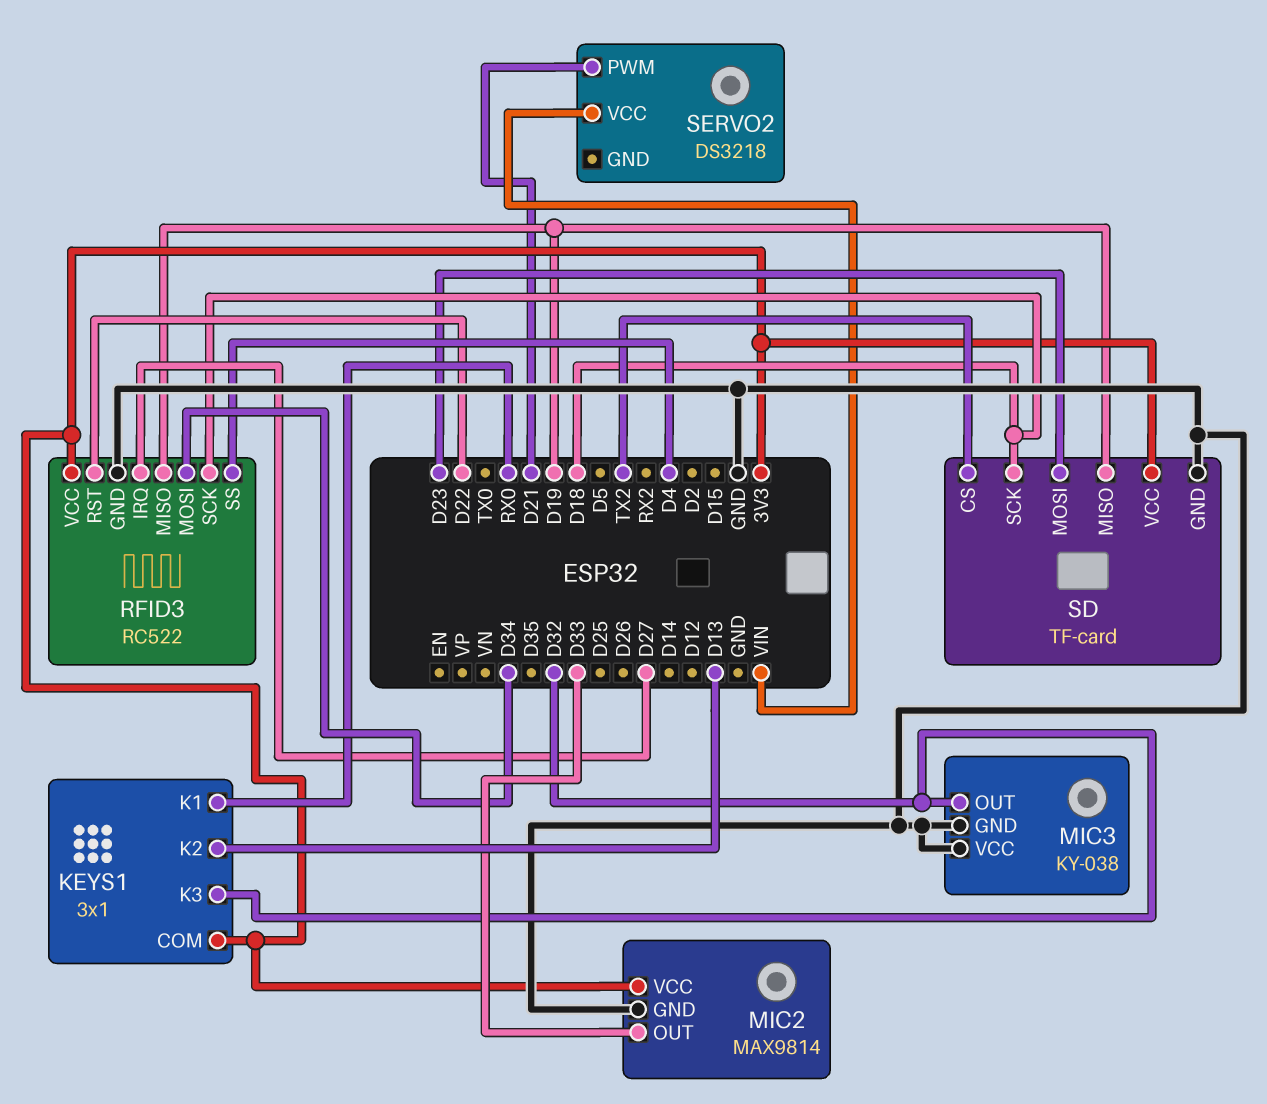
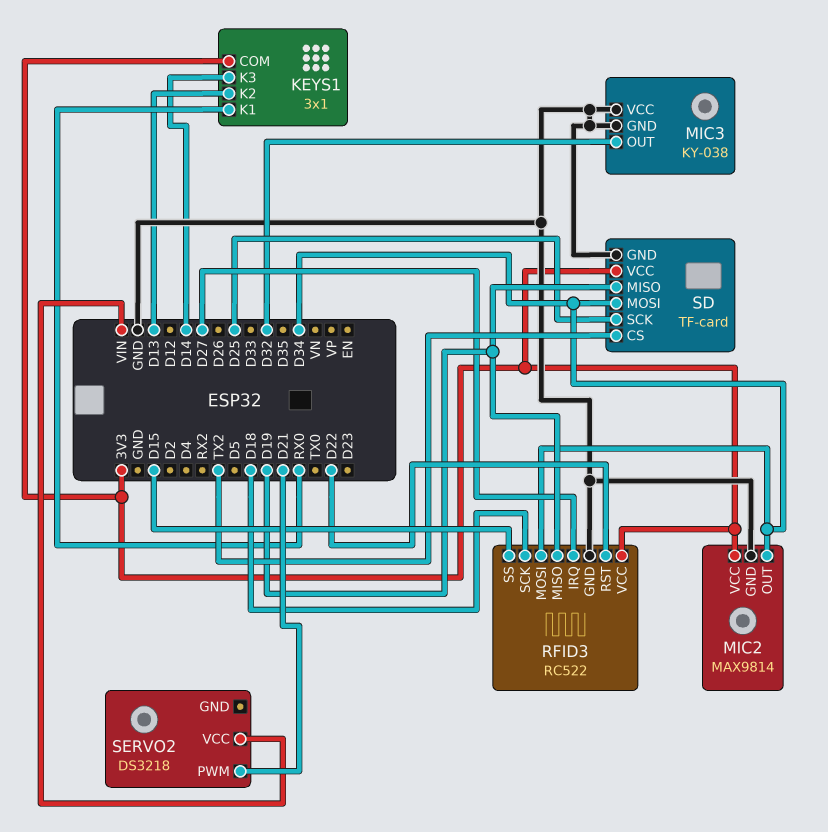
KEYS1 pin K3: D32 -> D14
MIC2 pin OUT: D33 -> D34
RFID3 pin SS: D4 -> D15
SD pin MOSI: D23 -> D34
SD pin SCK: D18 -> D25

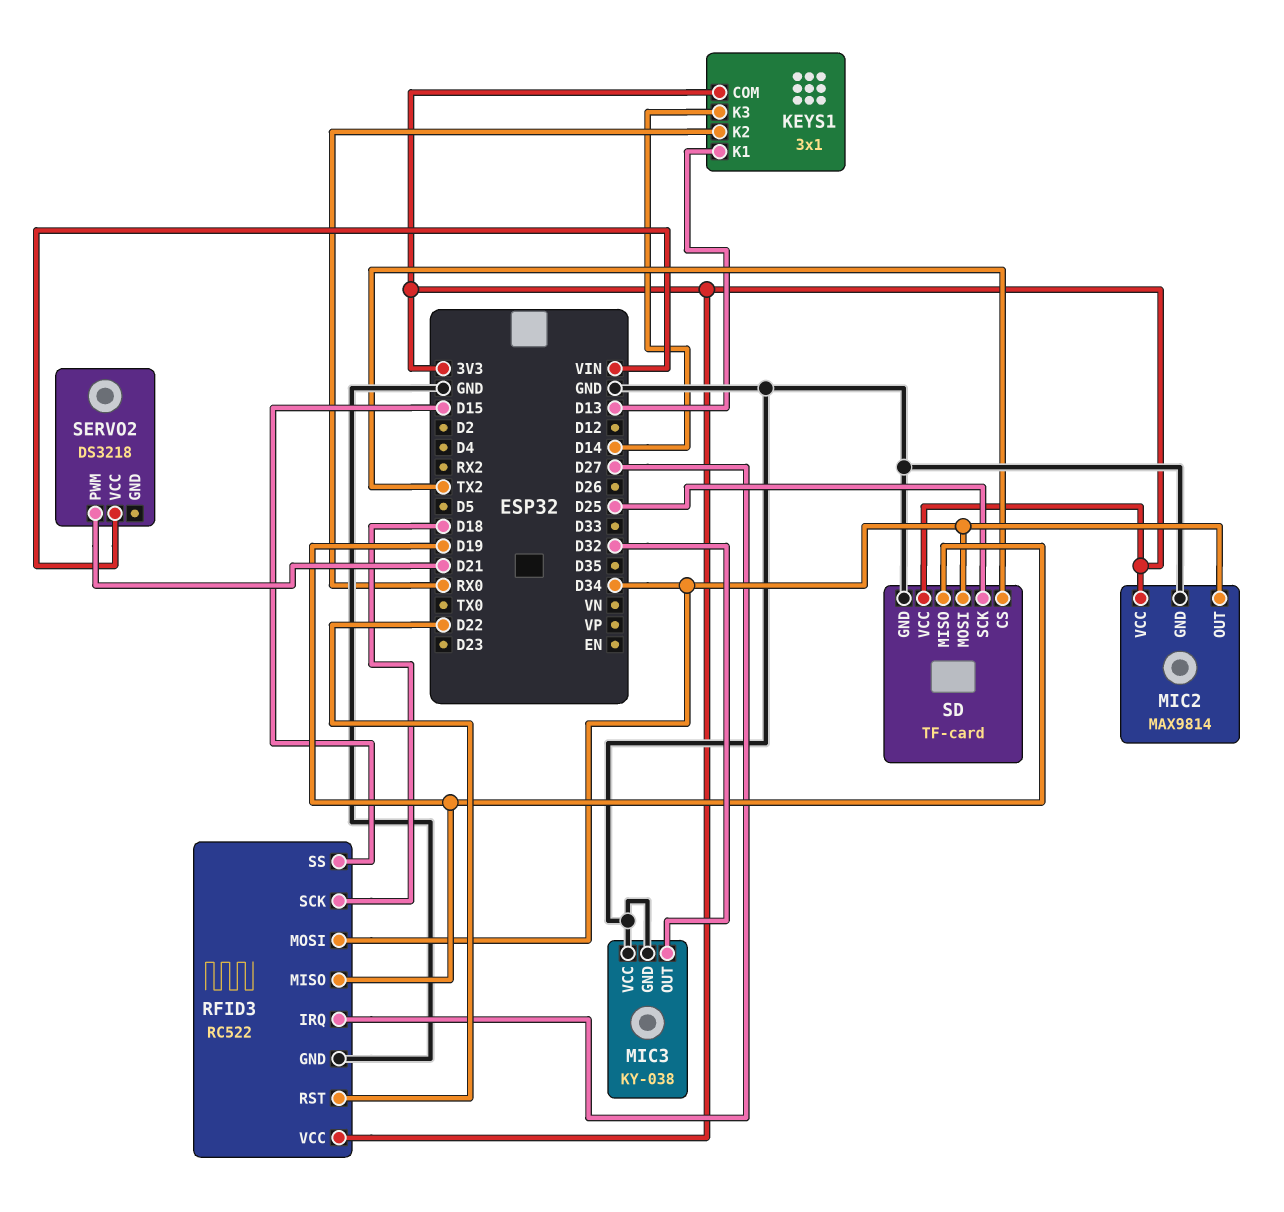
KEYS1 pin K1: RX0 -> D13
KEYS1 pin K2: D13 -> RX0

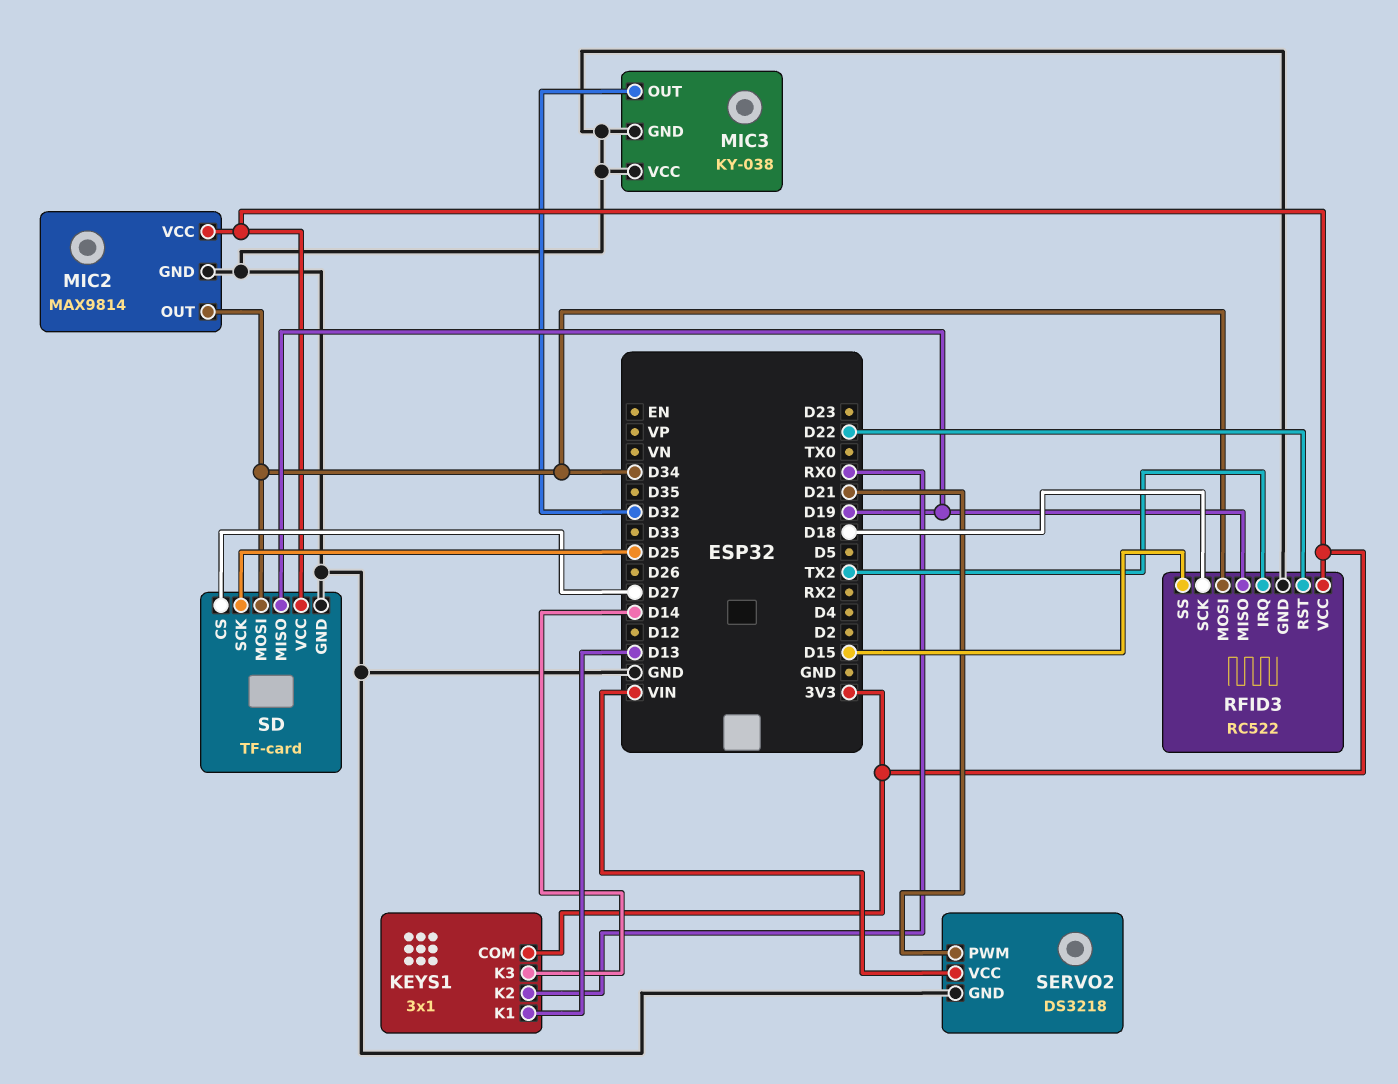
RFID3 pin IRQ: D27 -> TX2
SD pin CS: TX2 -> D27
SERVO2 pin GND: none -> GND

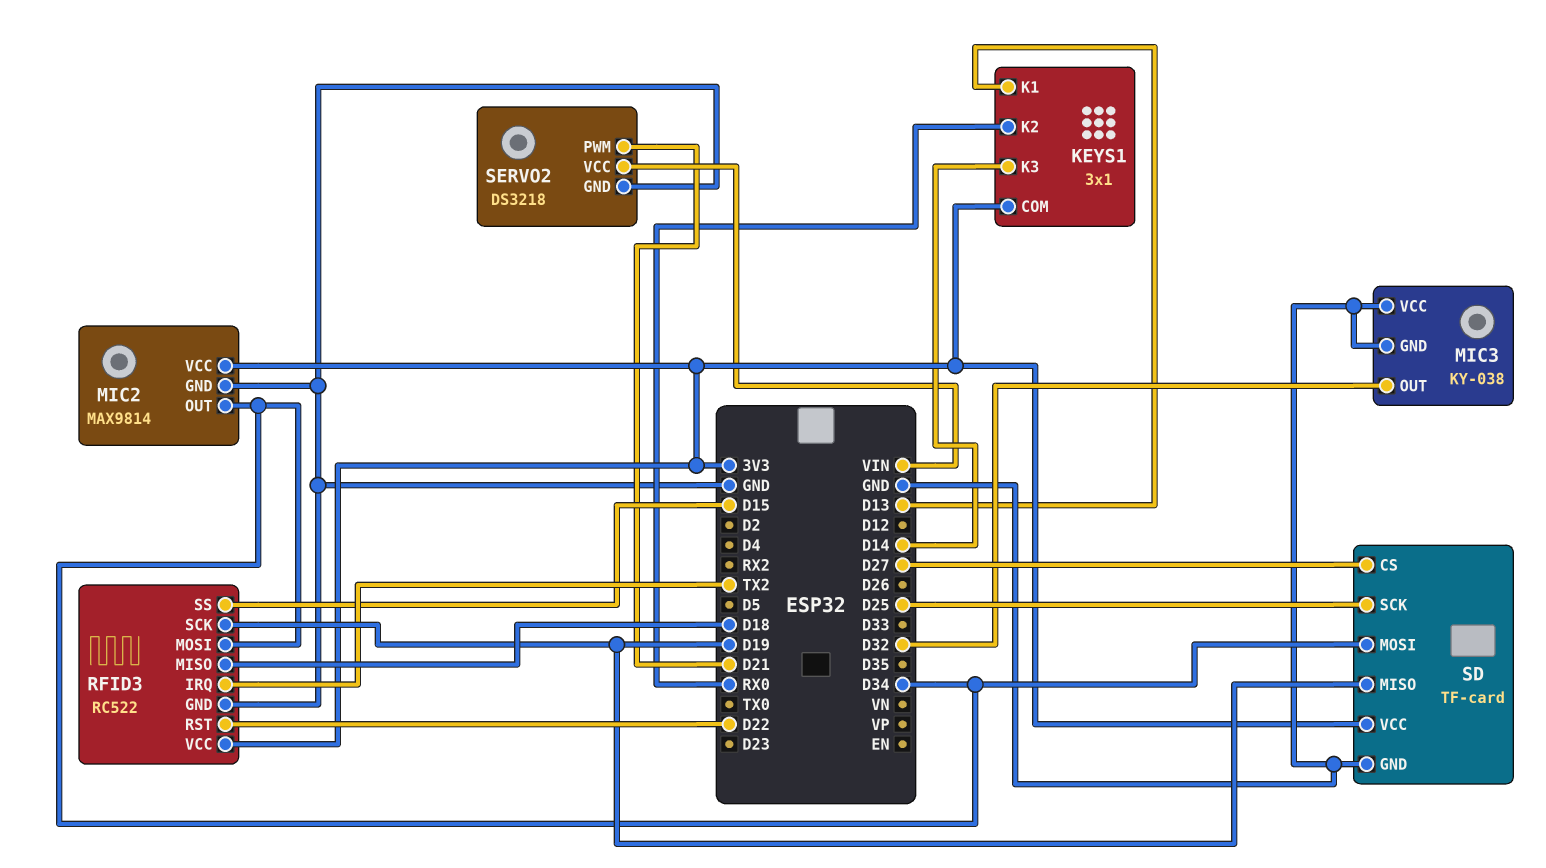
RFID3 pin MISO: D19 -> D18
RFID3 pin SCK: D18 -> D19

